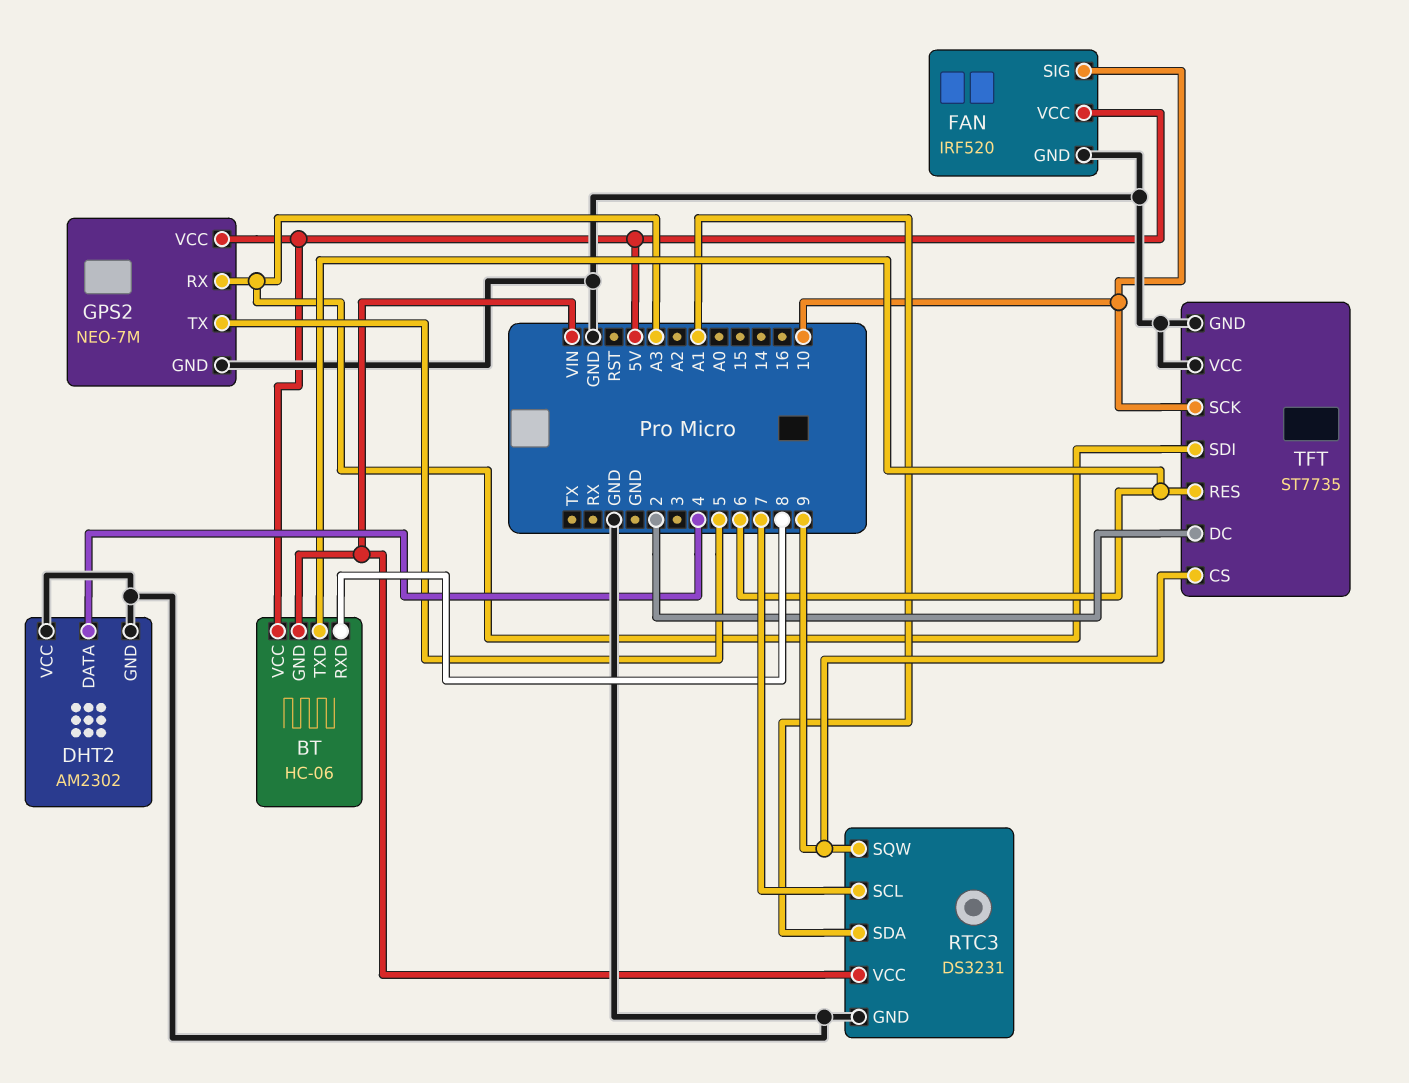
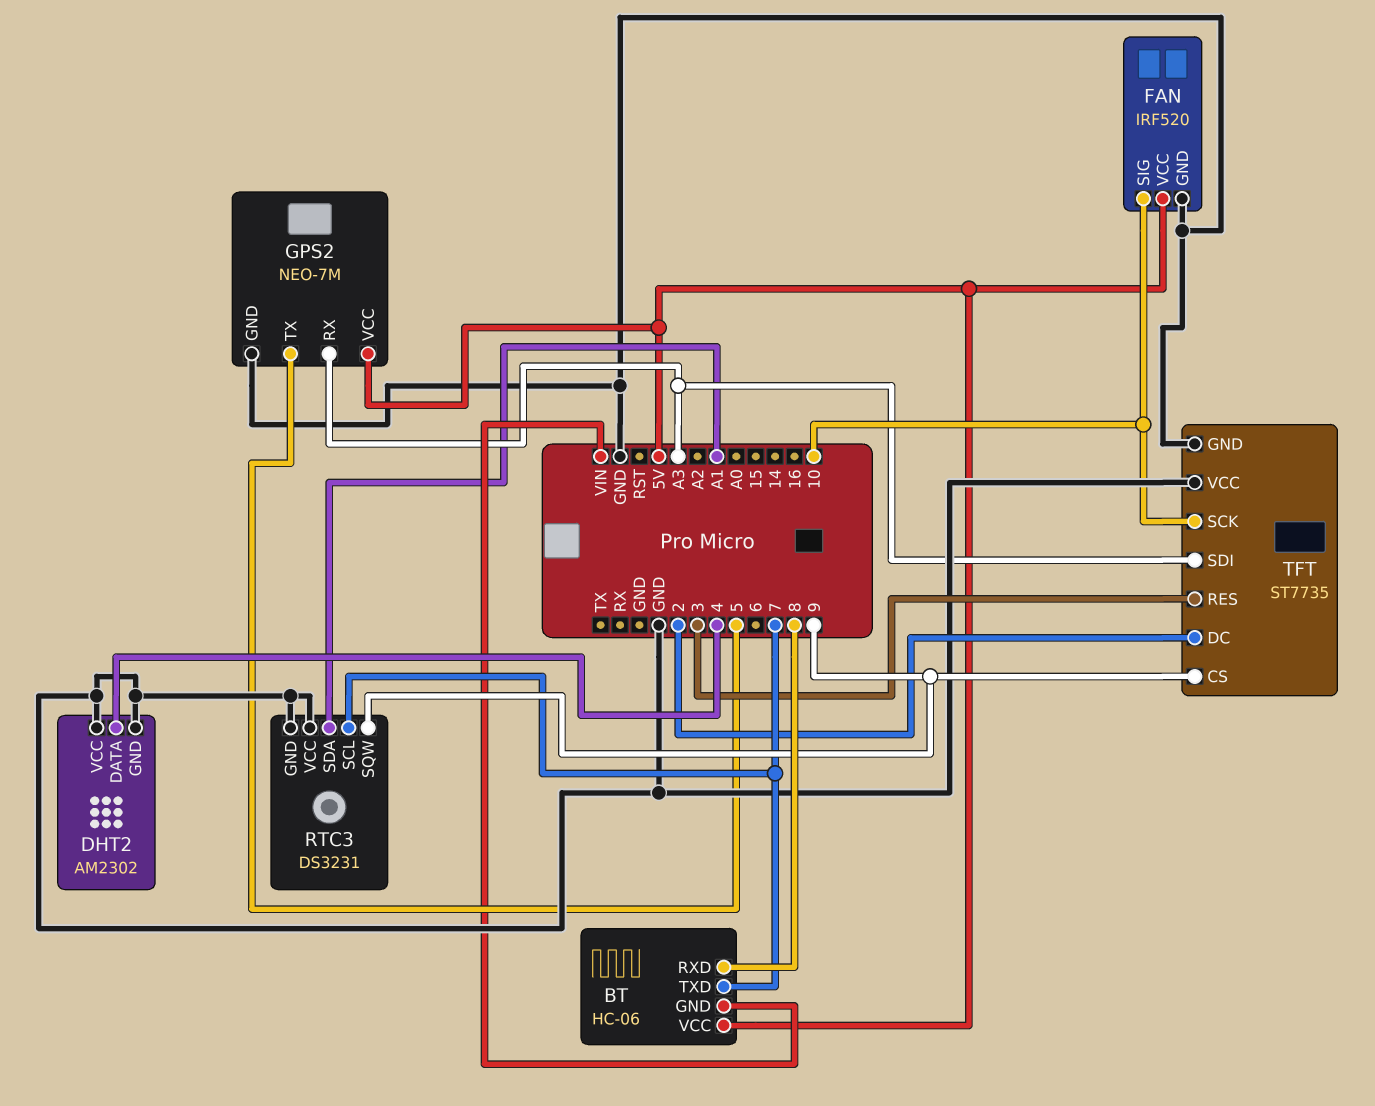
BT pin TXD: 6 -> 7
RTC3 pin VCC: VIN -> GND
TFT pin RES: 6 -> 3

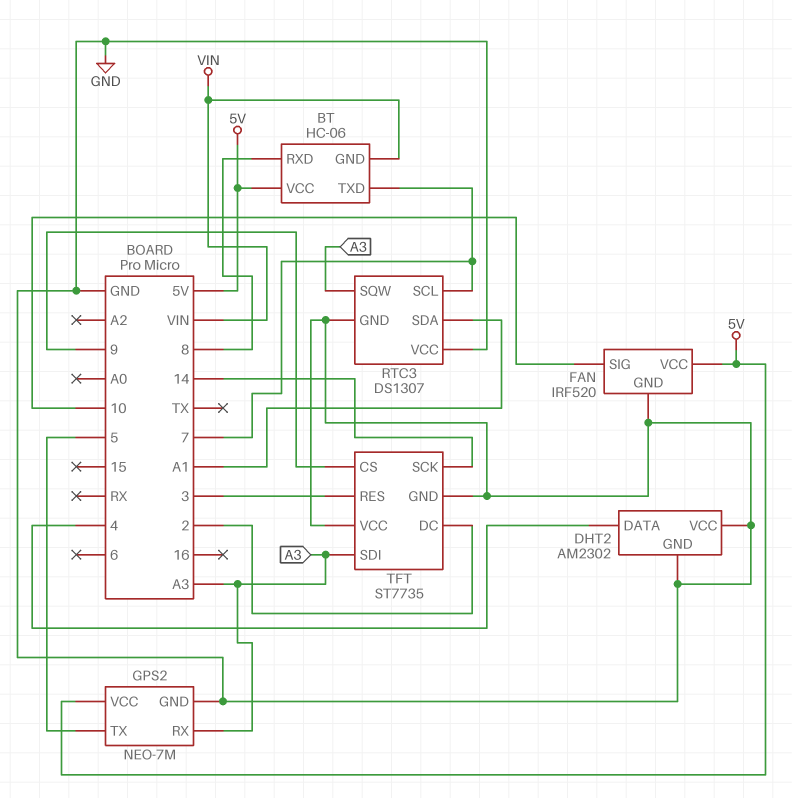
RTC3: DS3231 -> DS1307
RTC3 pin SQW: 9 -> A3
TFT pin SCK: 10 -> 14

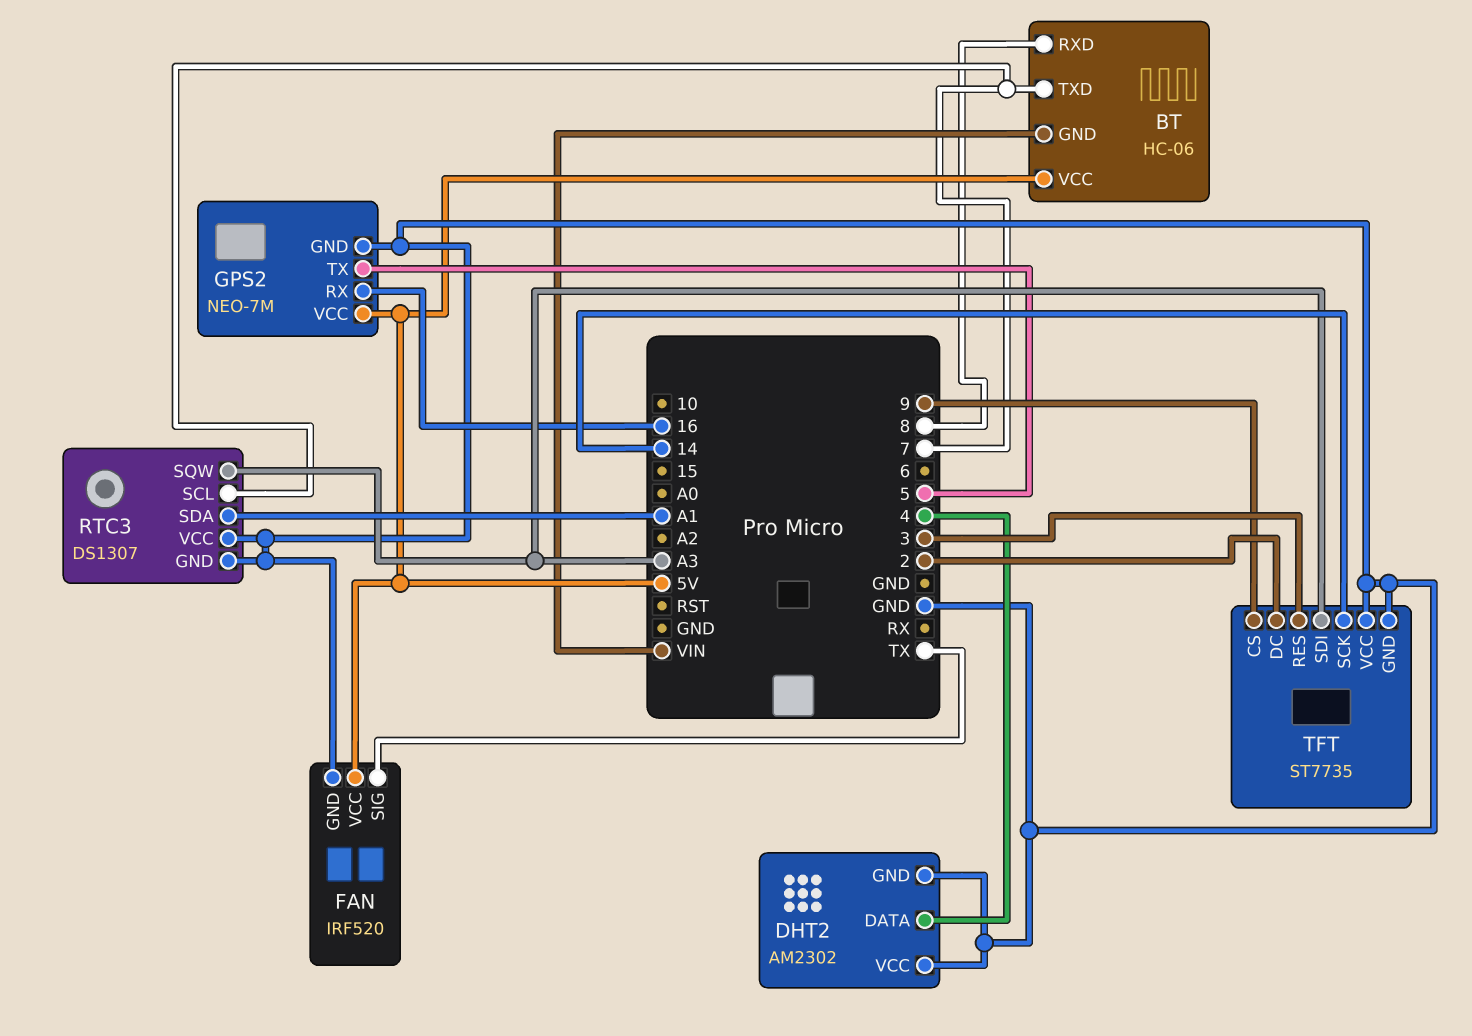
FAN pin SIG: 10 -> TX
GPS2 pin RX: A3 -> 16

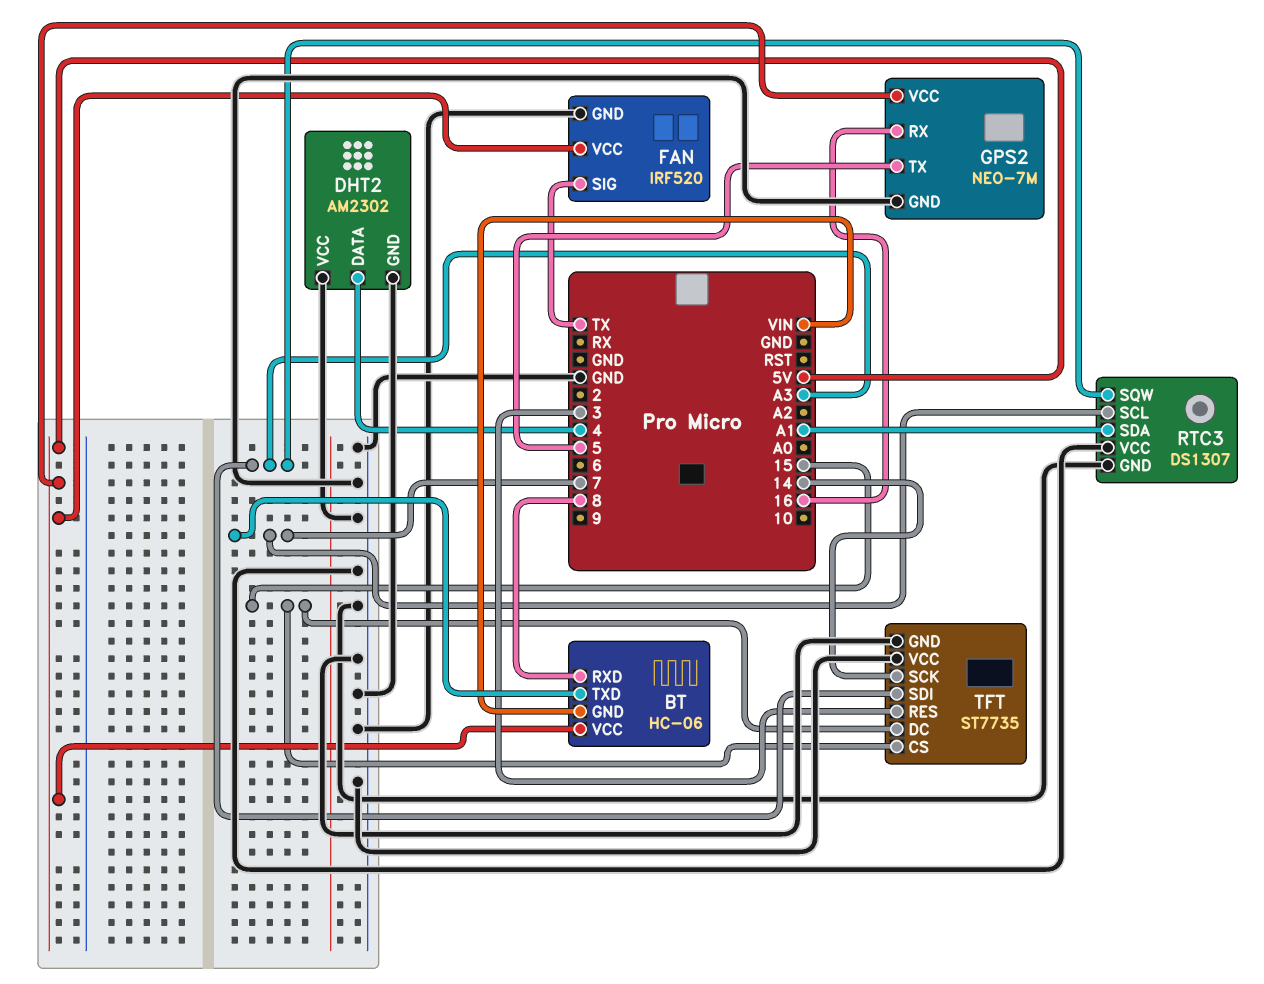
TFT pin CS: 9 -> 15
TFT pin DC: 2 -> 15

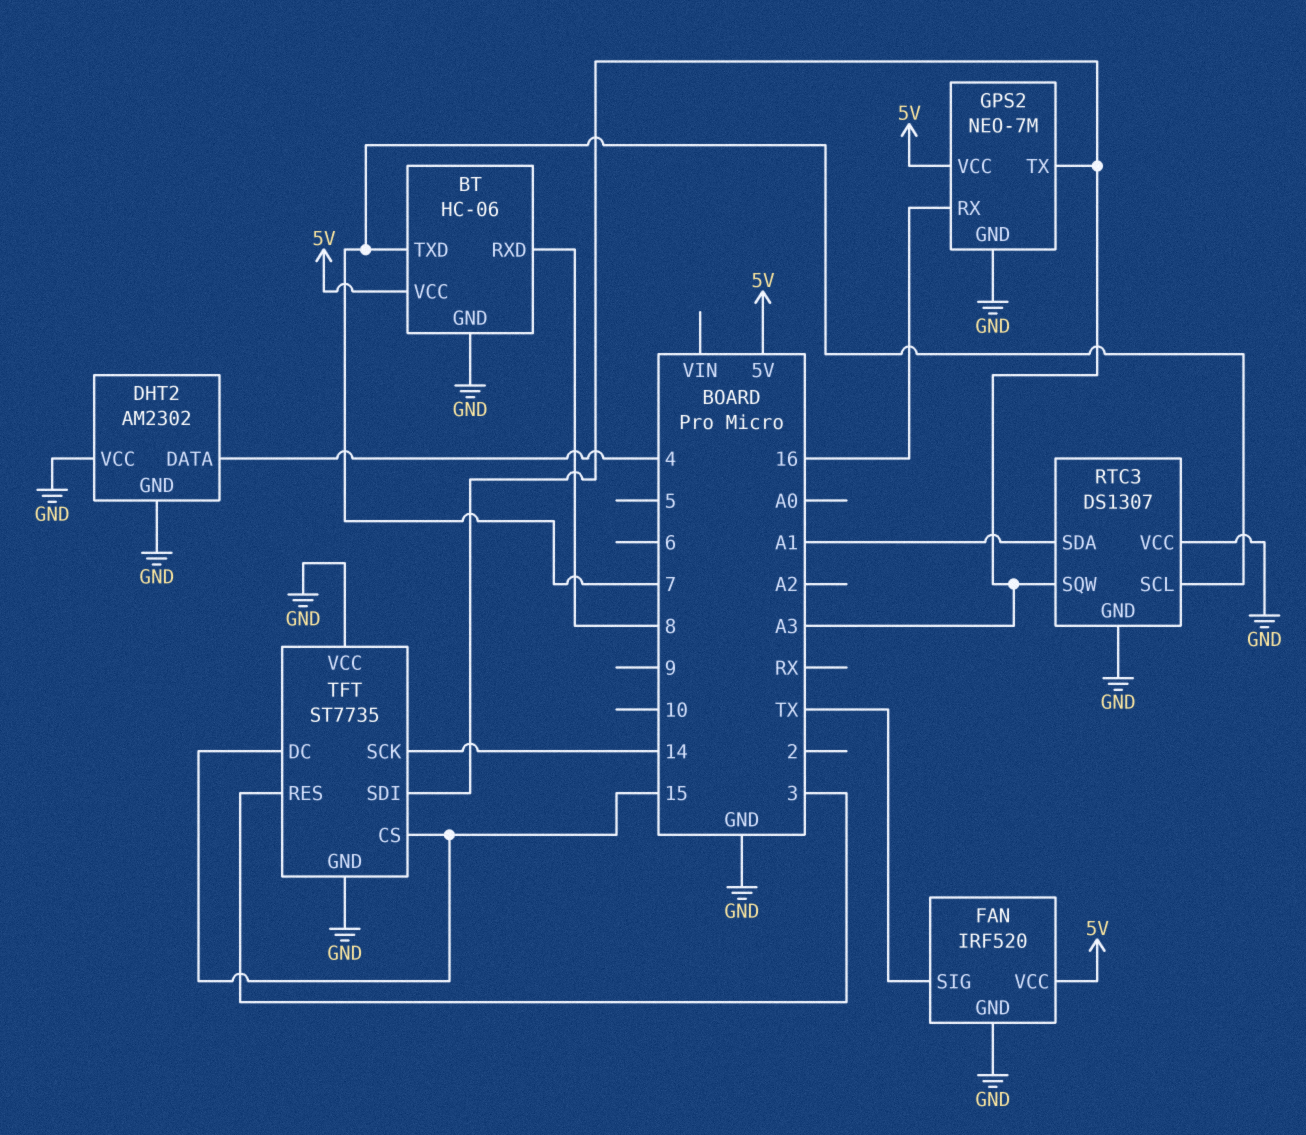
BT pin GND: VIN -> GND
GPS2 pin TX: 5 -> A3

